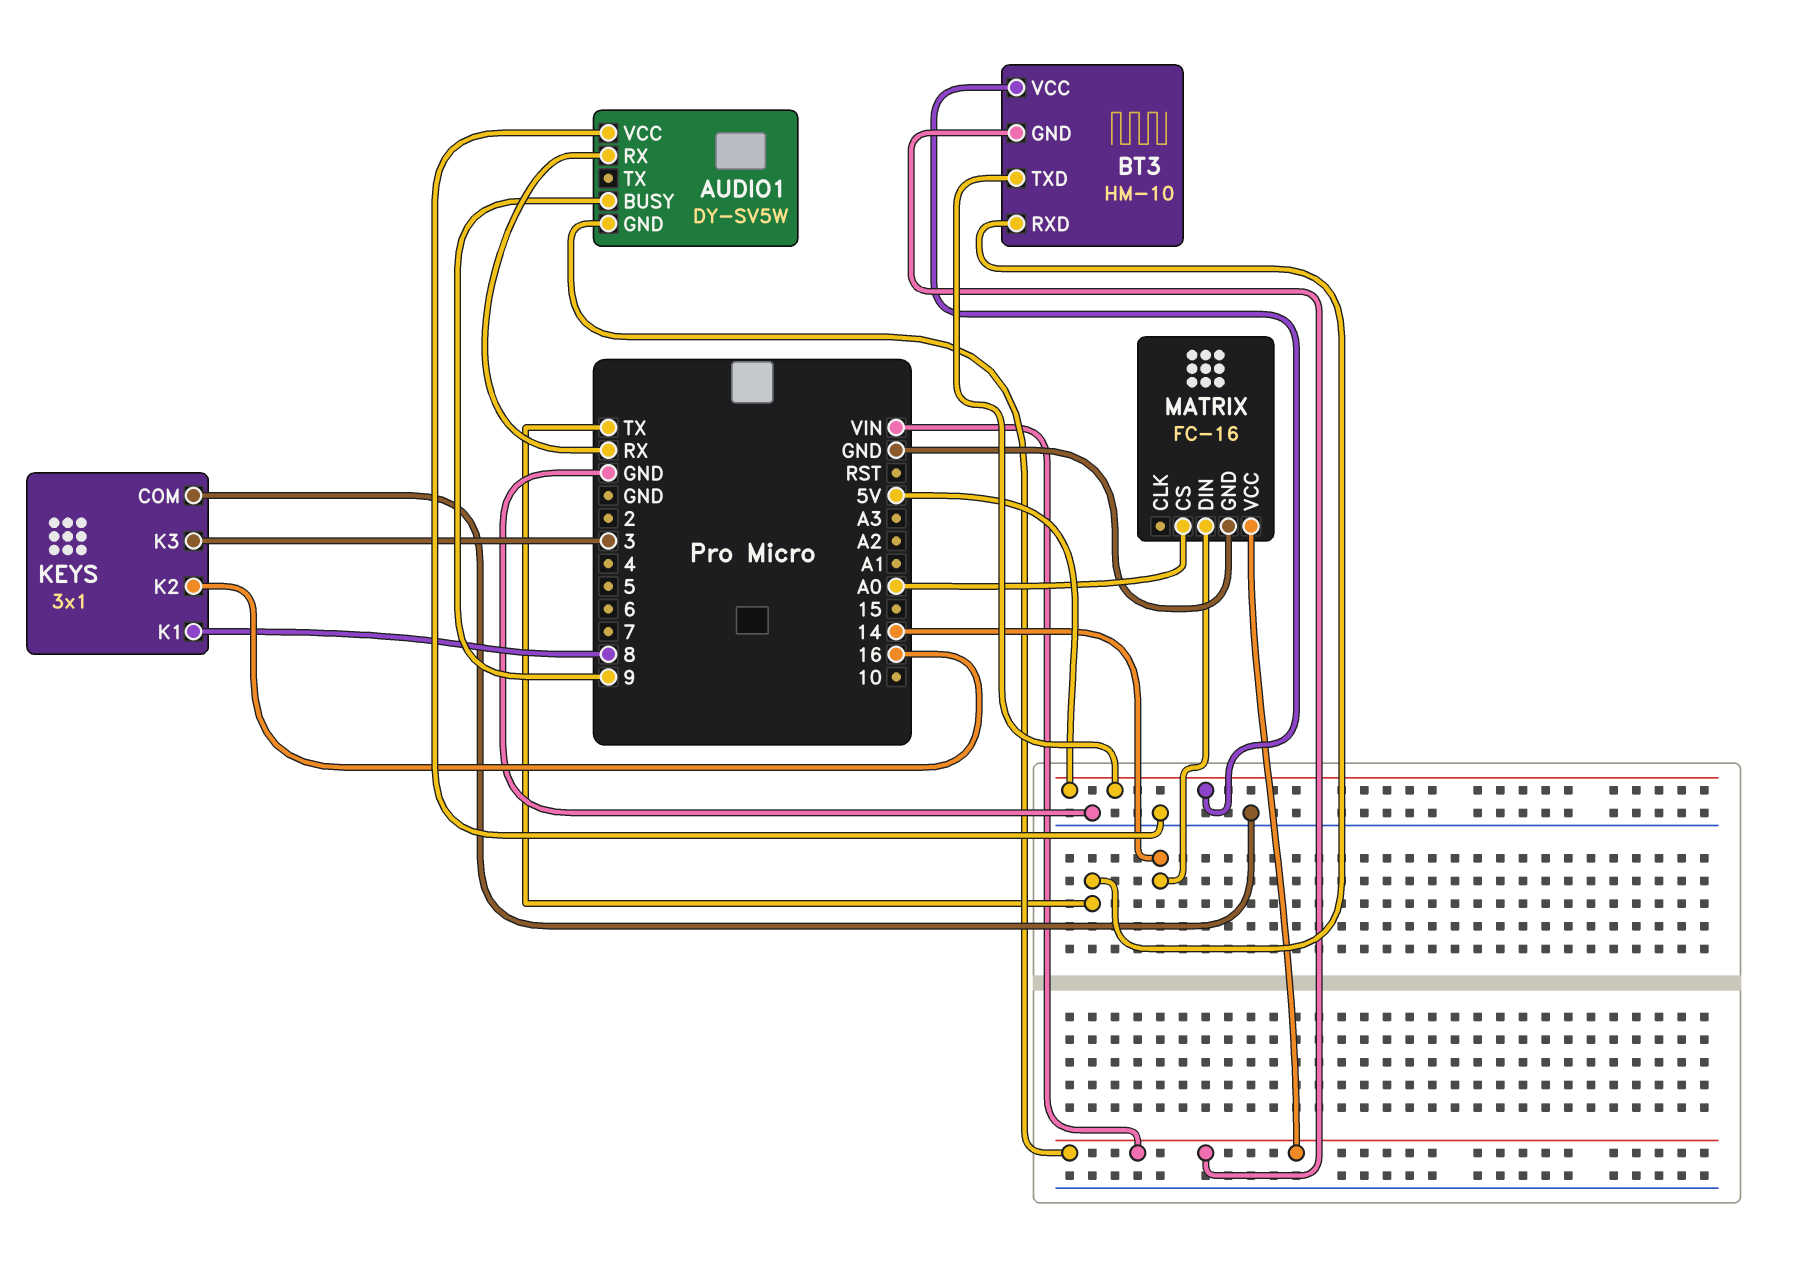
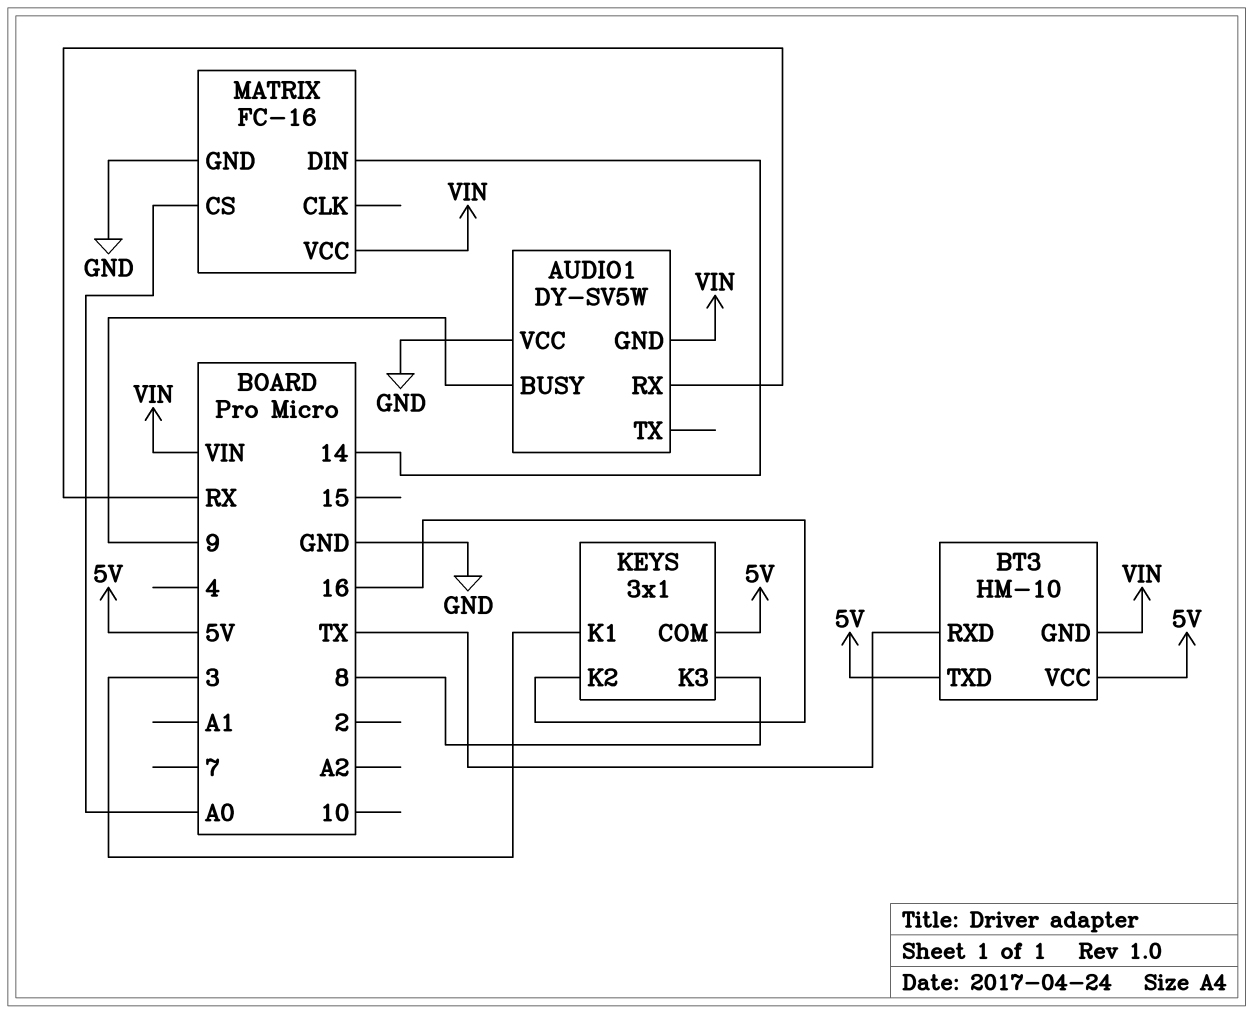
KEYS pin COM: GND -> 5V
KEYS pin K1: 8 -> 3
KEYS pin K3: 3 -> 8

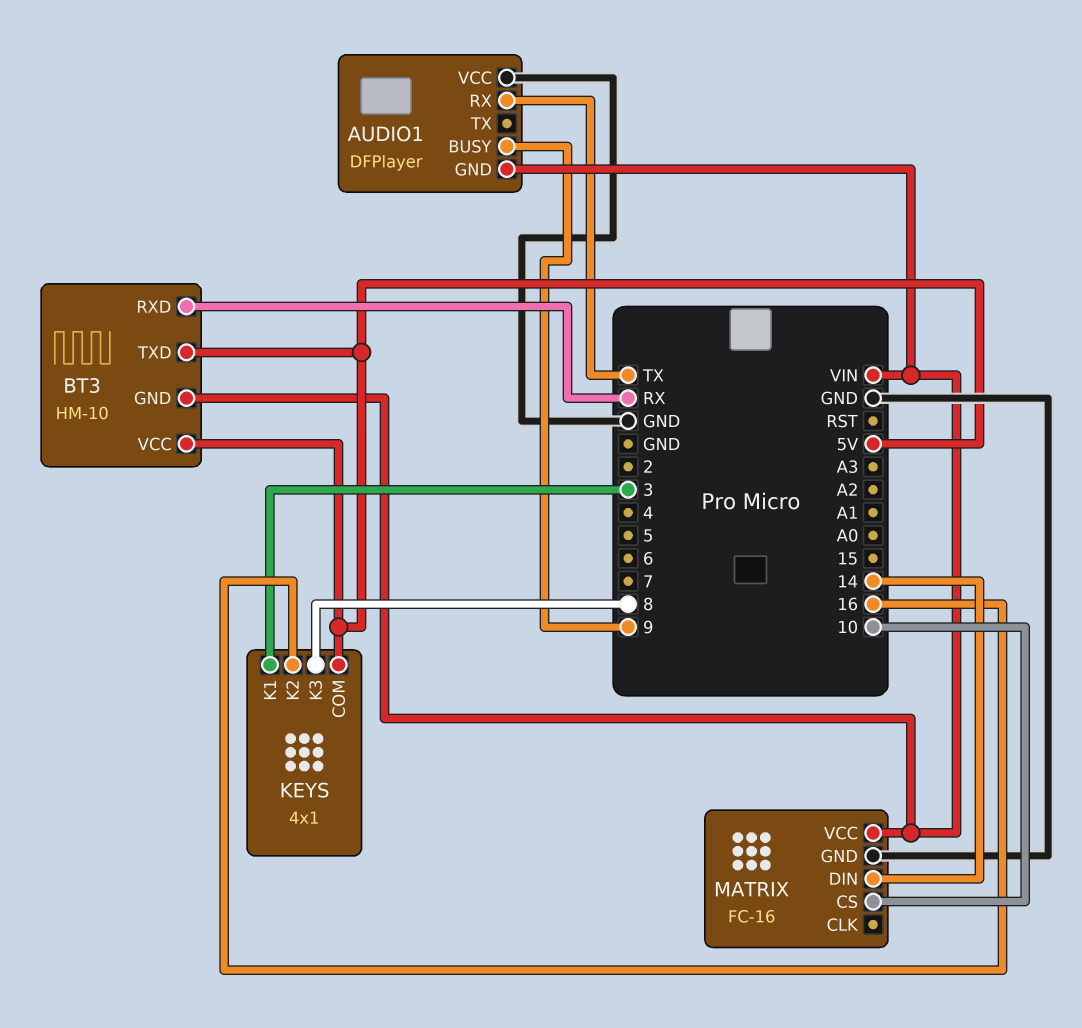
AUDIO1: DY-SV5W -> DFPlayer
AUDIO1 pin RX: RX -> TX
BT3 pin RXD: TX -> RX
KEYS: 3x1 -> 4x1
MATRIX pin CS: A0 -> 10

